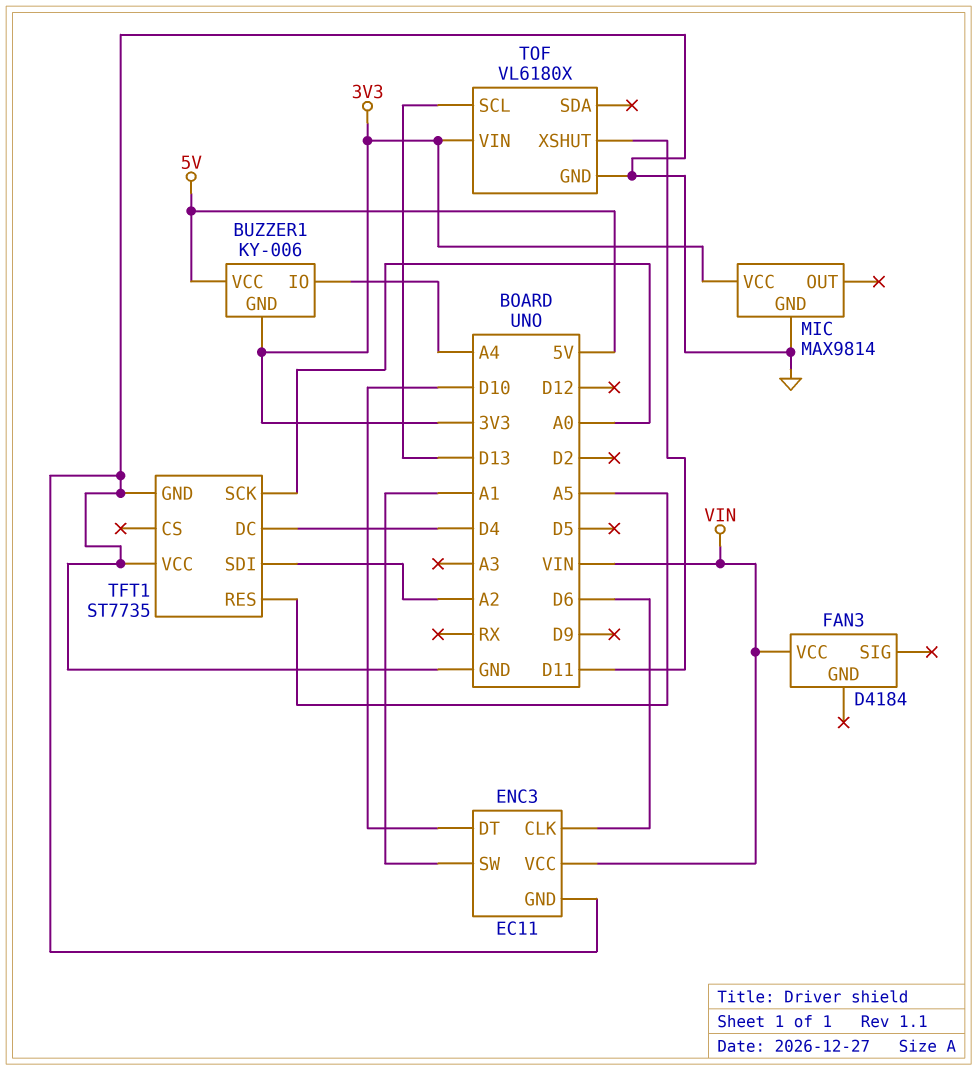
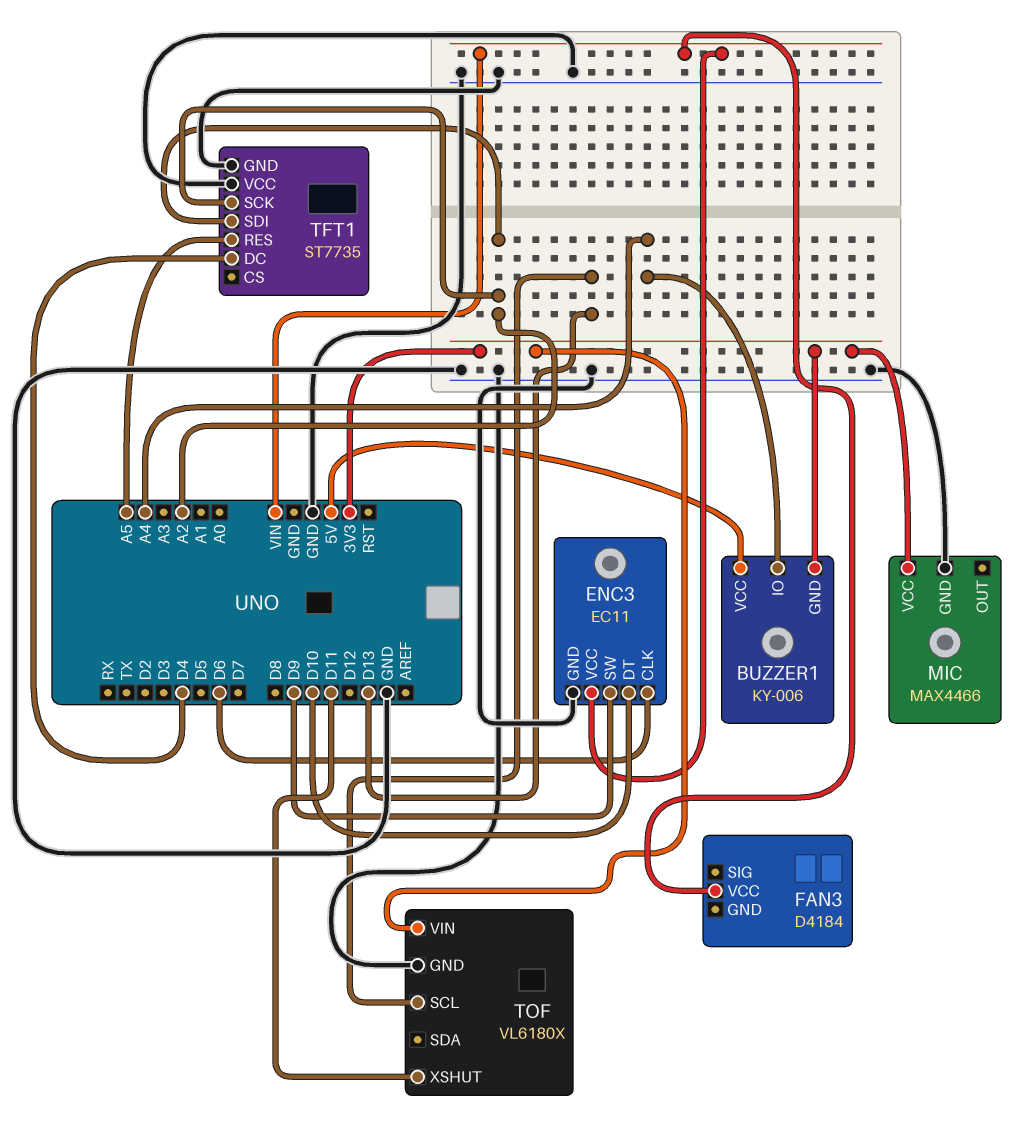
ENC3 pin SW: A1 -> D9
MIC: MAX9814 -> MAX4466
TFT1 pin SCK: A0 -> A2

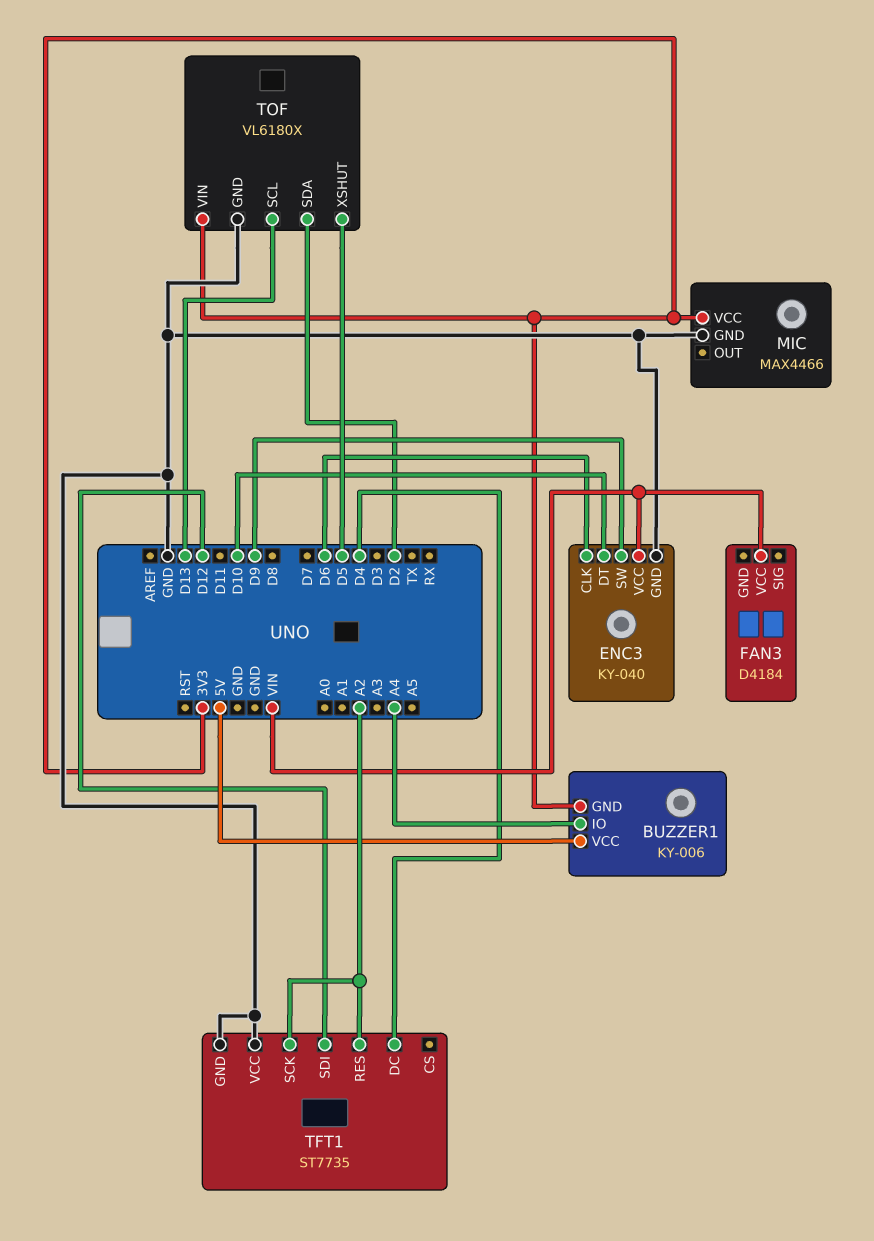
ENC3: EC11 -> KY-040
TFT1 pin RES: A5 -> A2
TFT1 pin SDI: A2 -> D12
TOF pin SDA: none -> D2
TOF pin XSHUT: D11 -> D5

